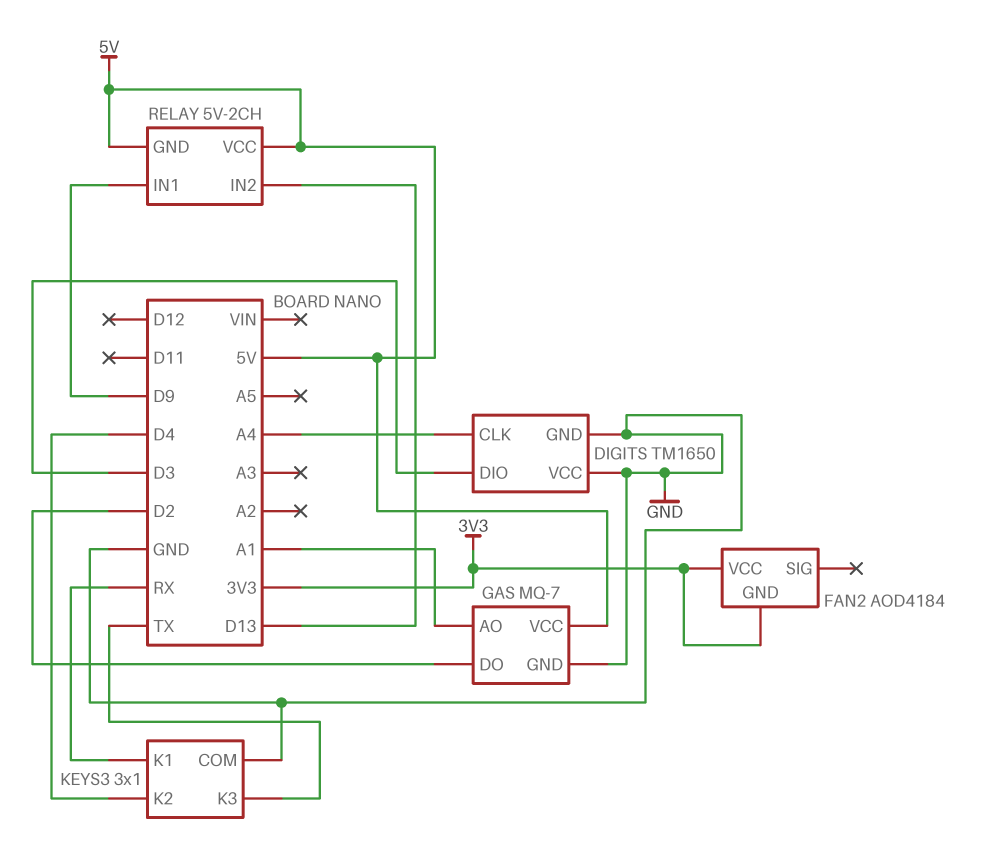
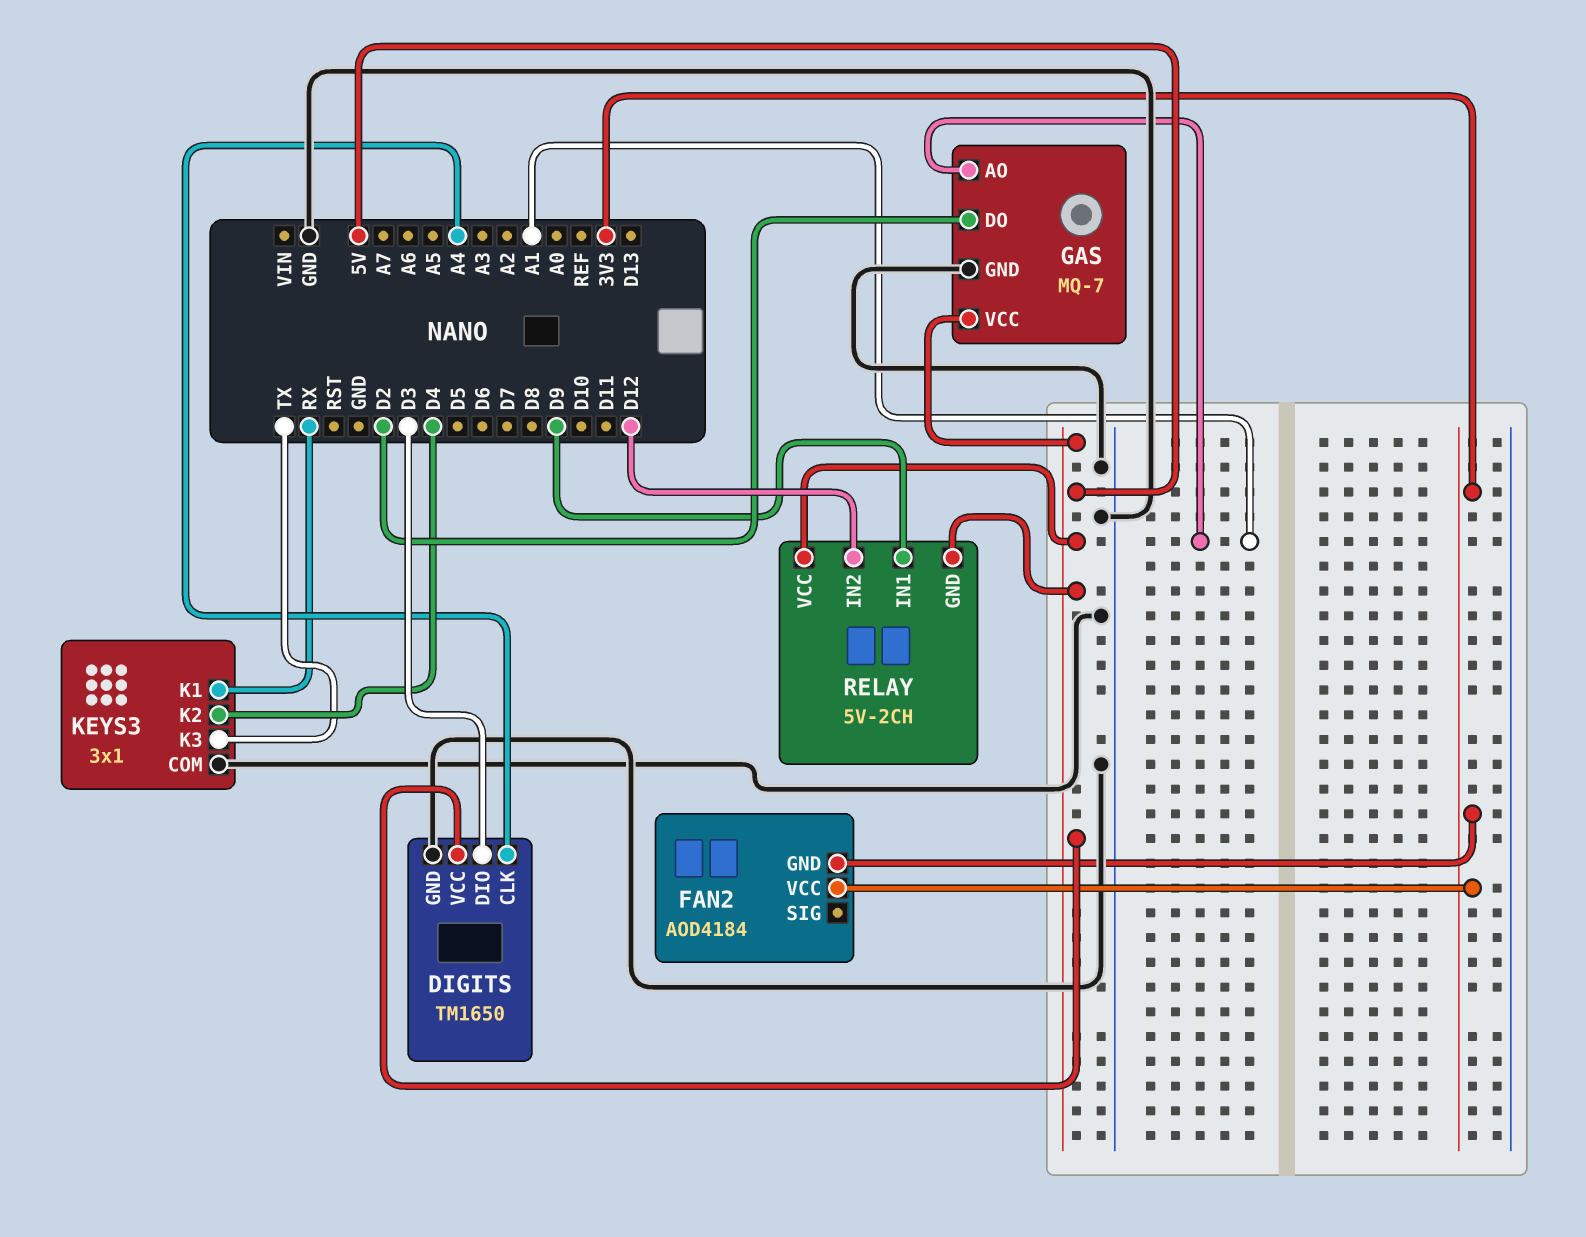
DIGITS pin VCC: GND -> 5V
RELAY pin IN2: D13 -> D12

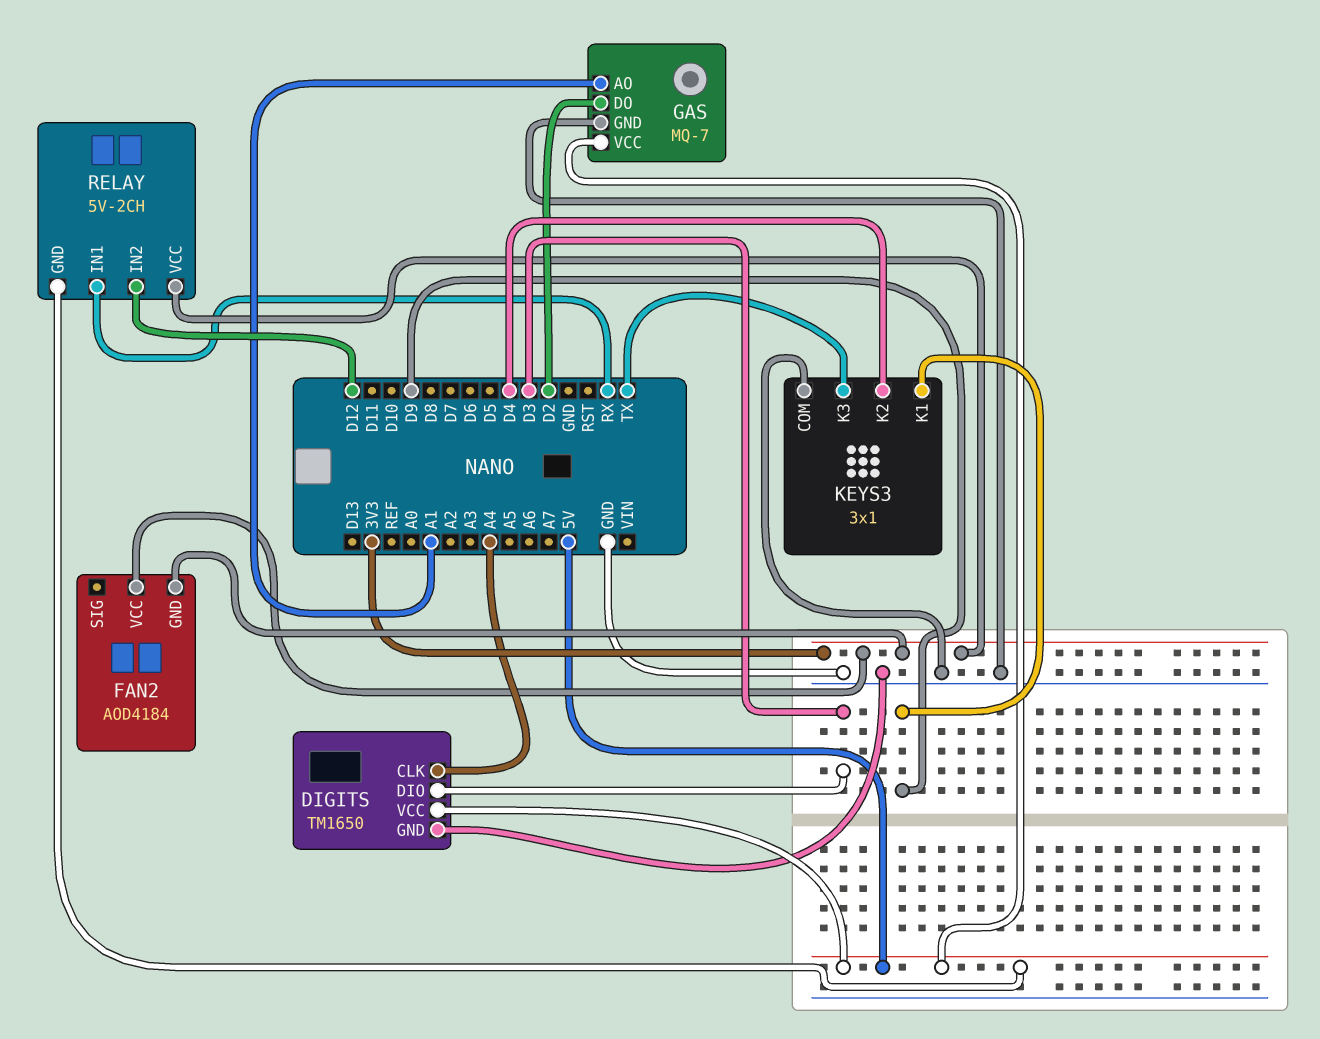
KEYS3 pin K1: RX -> D9
RELAY pin IN1: D9 -> RX
RELAY pin VCC: 5V -> 3V3

